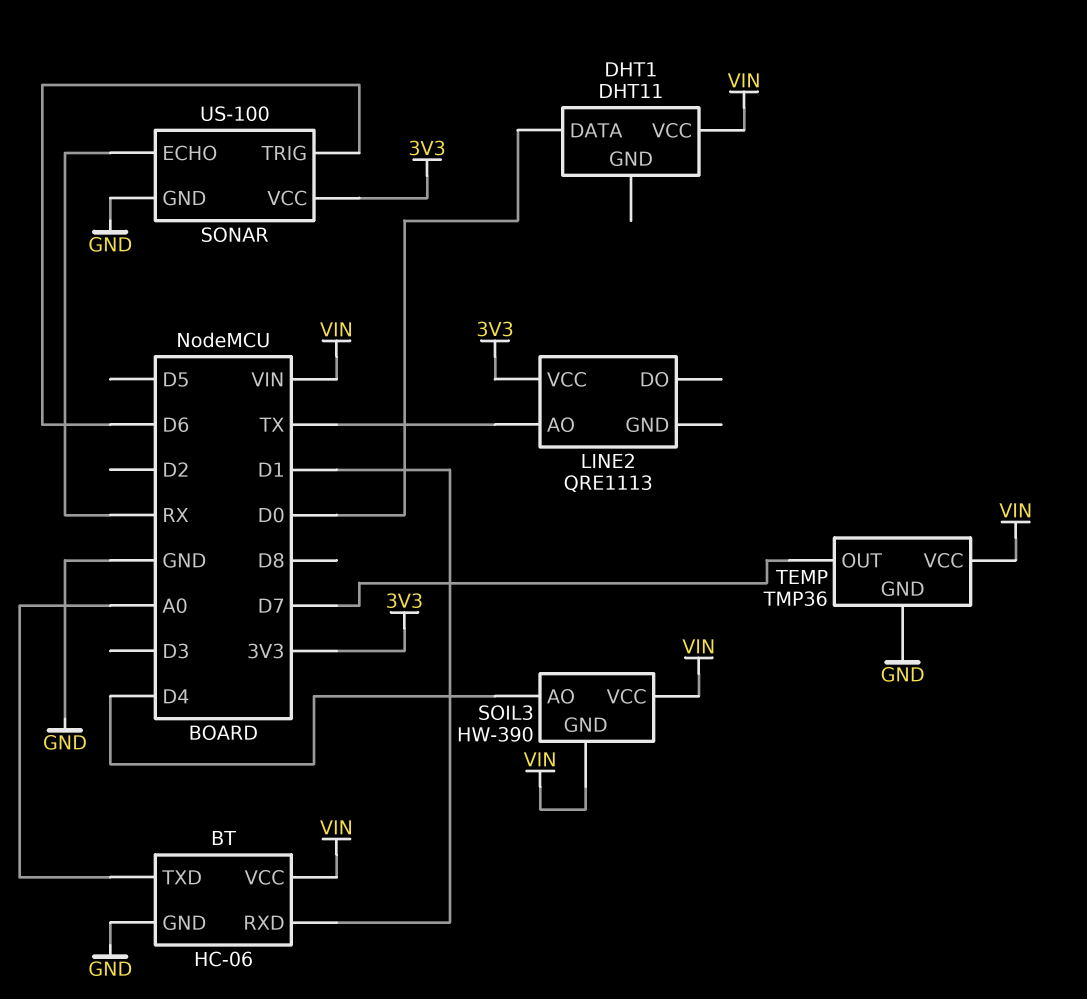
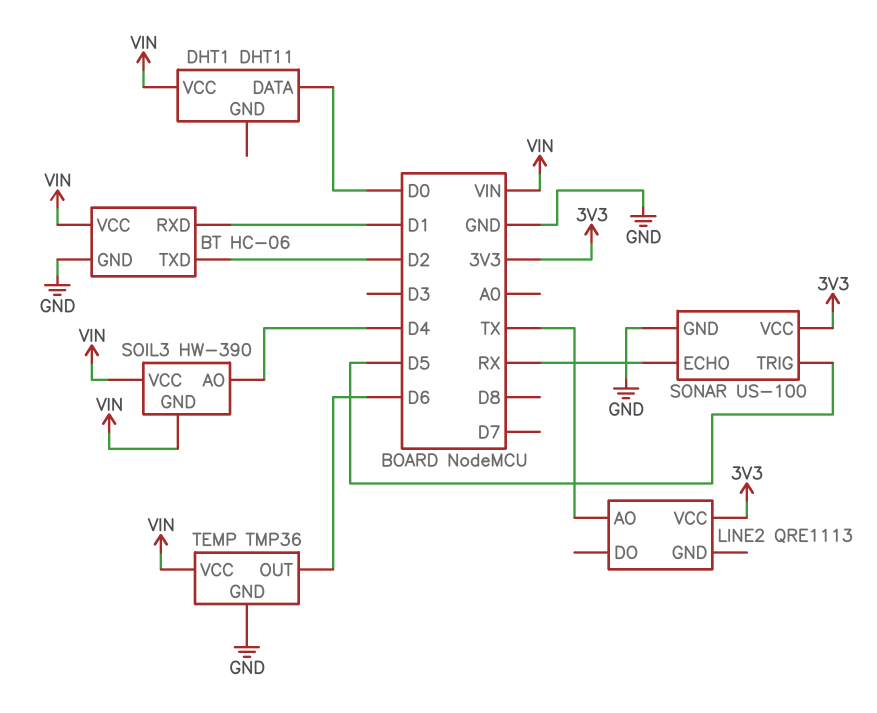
BT pin TXD: A0 -> D2
SONAR pin TRIG: D6 -> D5
TEMP pin OUT: D7 -> D6

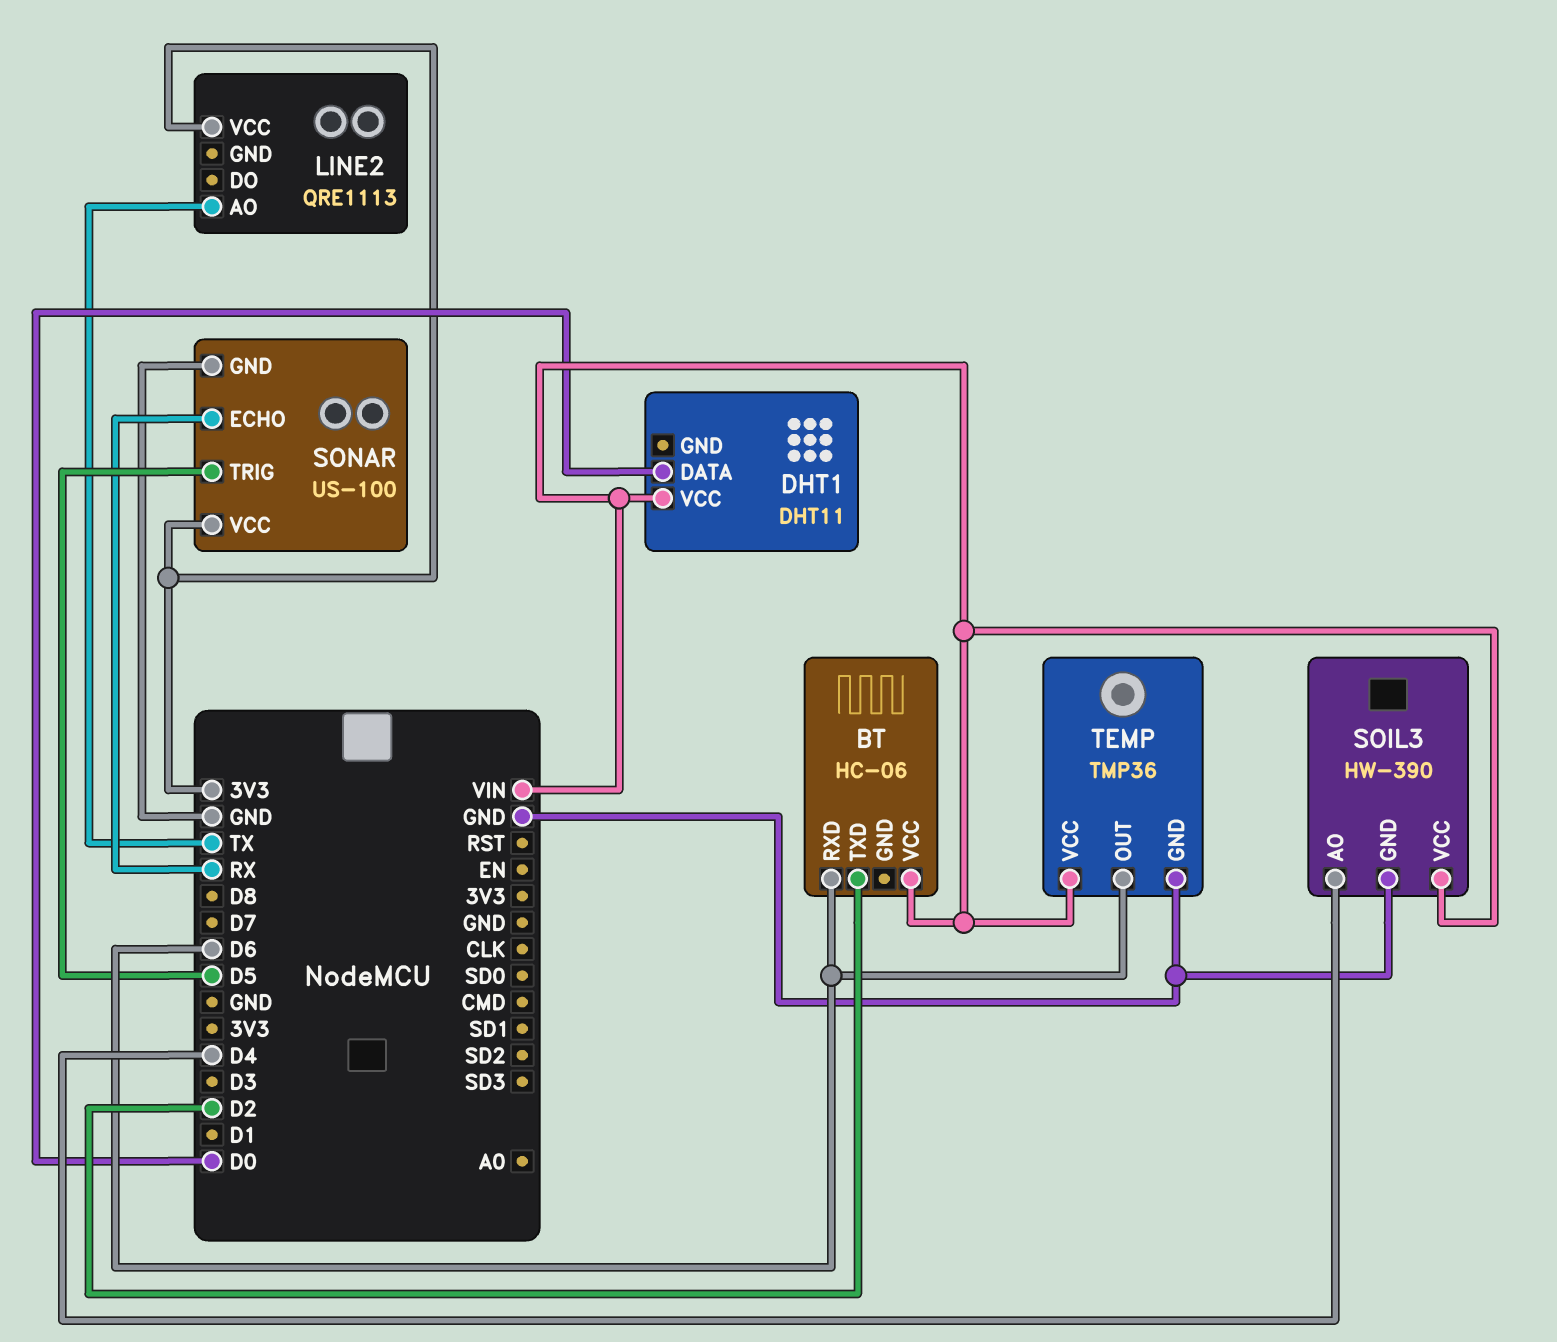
BT pin GND: GND -> none
BT pin RXD: D1 -> D6
SOIL3 pin GND: VIN -> GND

